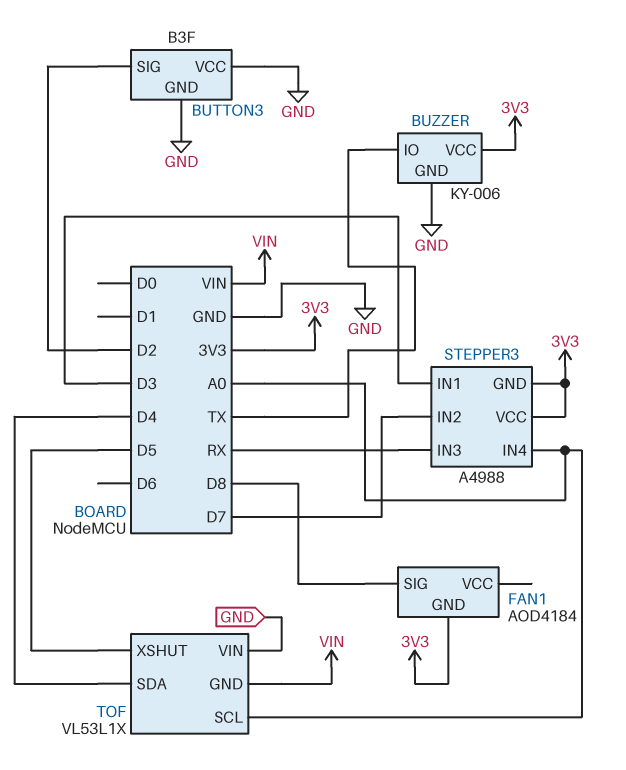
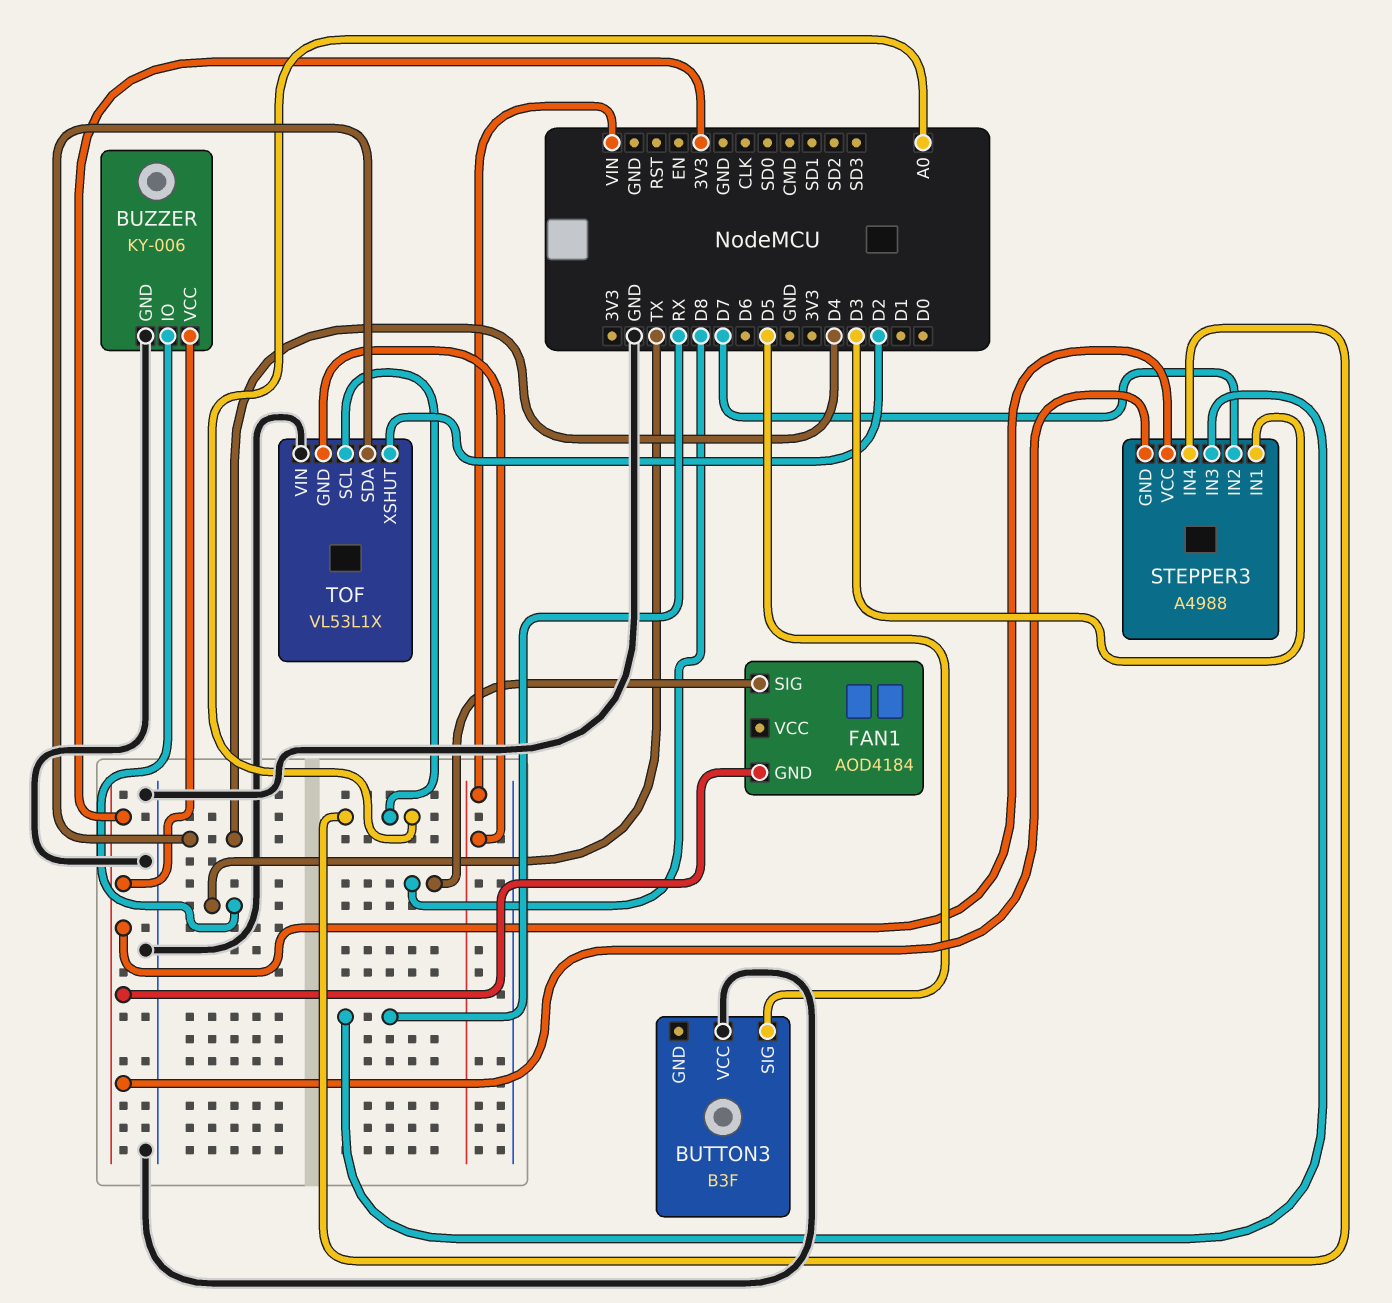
BUTTON3 pin GND: GND -> none
BUTTON3 pin SIG: D2 -> D5
TOF pin XSHUT: D5 -> D2

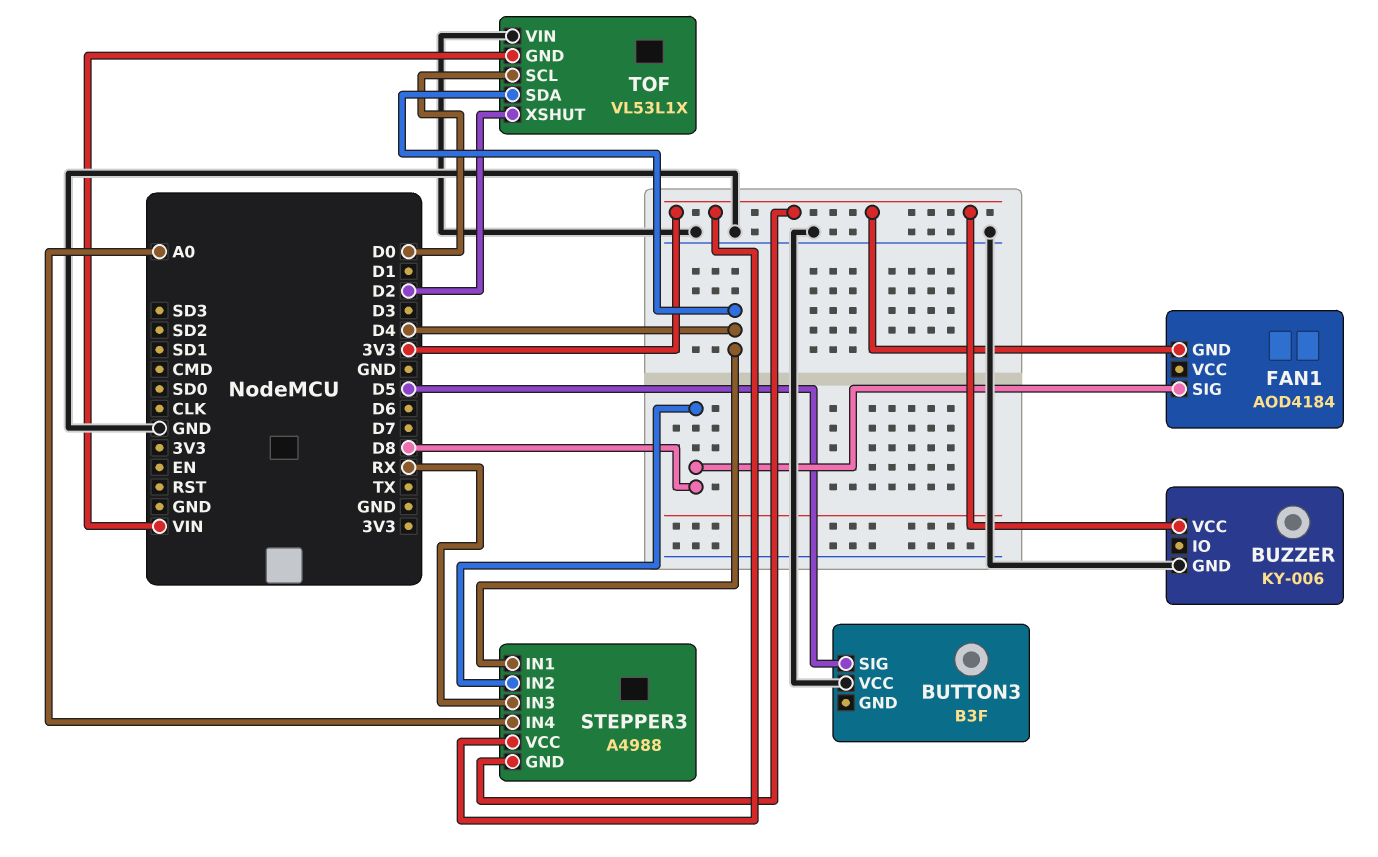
BUZZER pin IO: TX -> none
STEPPER3 pin IN1: D3 -> D4
STEPPER3 pin IN2: D7 -> D8
TOF pin SCL: A0 -> D0

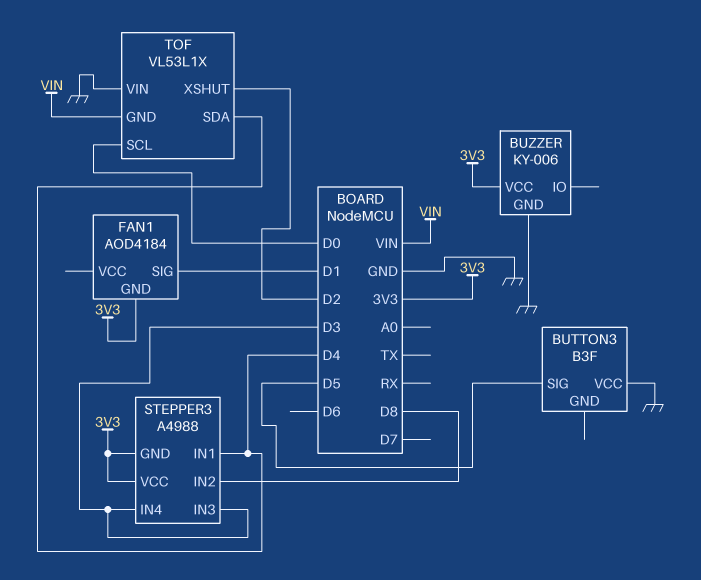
FAN1 pin SIG: D8 -> D1
STEPPER3 pin IN3: RX -> D3
STEPPER3 pin IN4: A0 -> D3

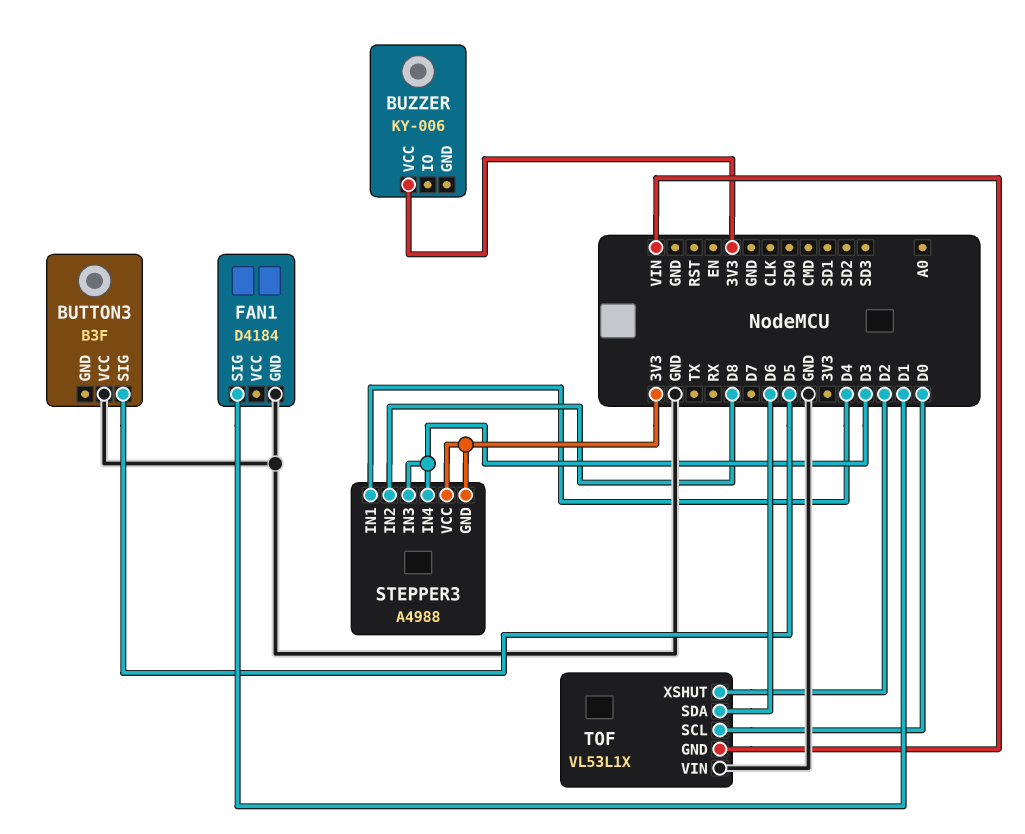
BUZZER pin GND: GND -> none
FAN1: AOD4184 -> D4184
FAN1 pin GND: 3V3 -> GND
TOF pin SDA: D4 -> D6

